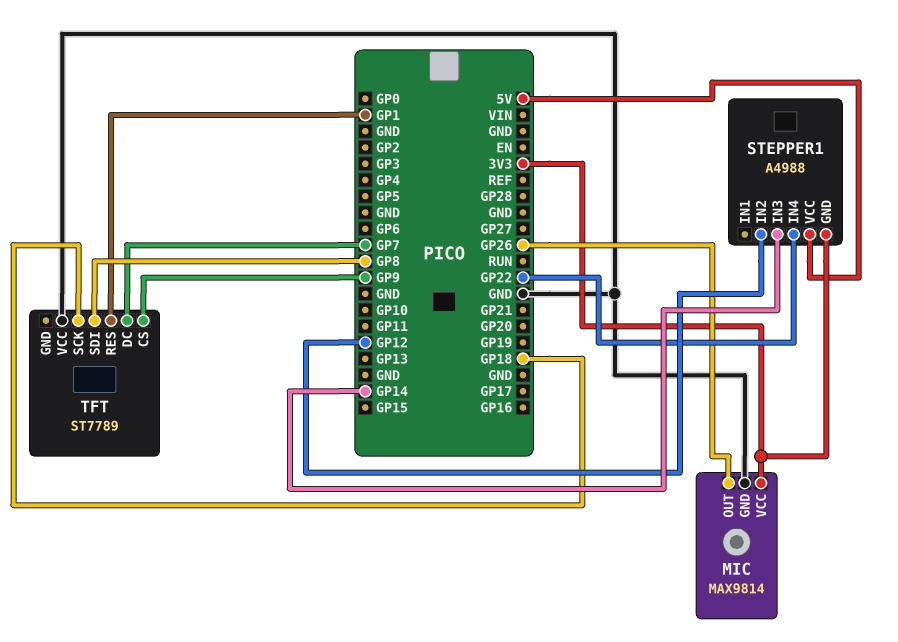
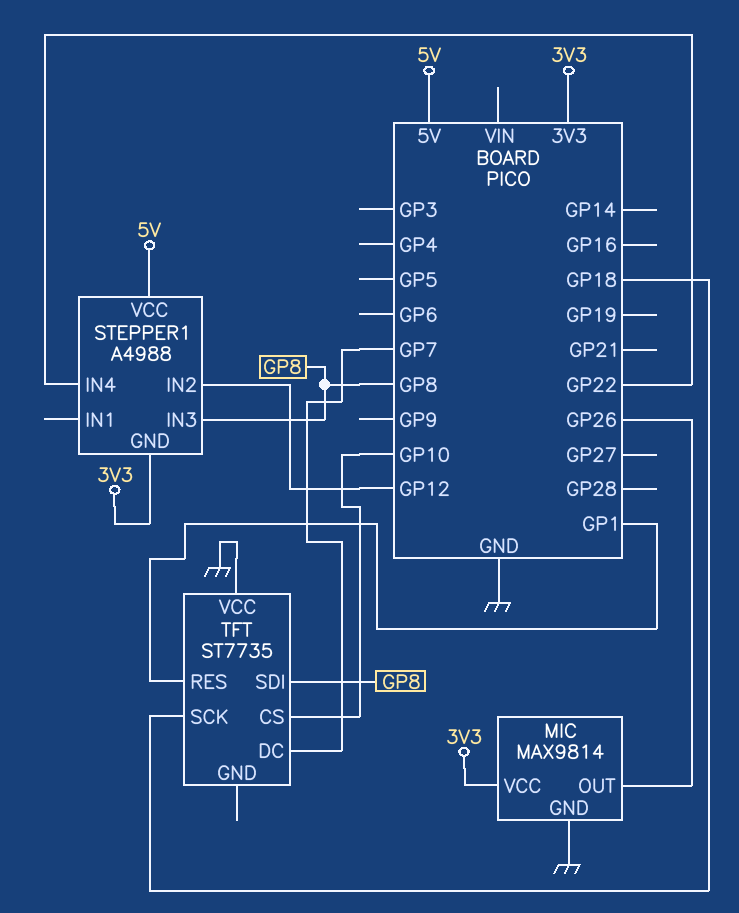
STEPPER1 pin IN3: GP14 -> GP8
TFT: ST7789 -> ST7735
TFT pin CS: GP9 -> GP10

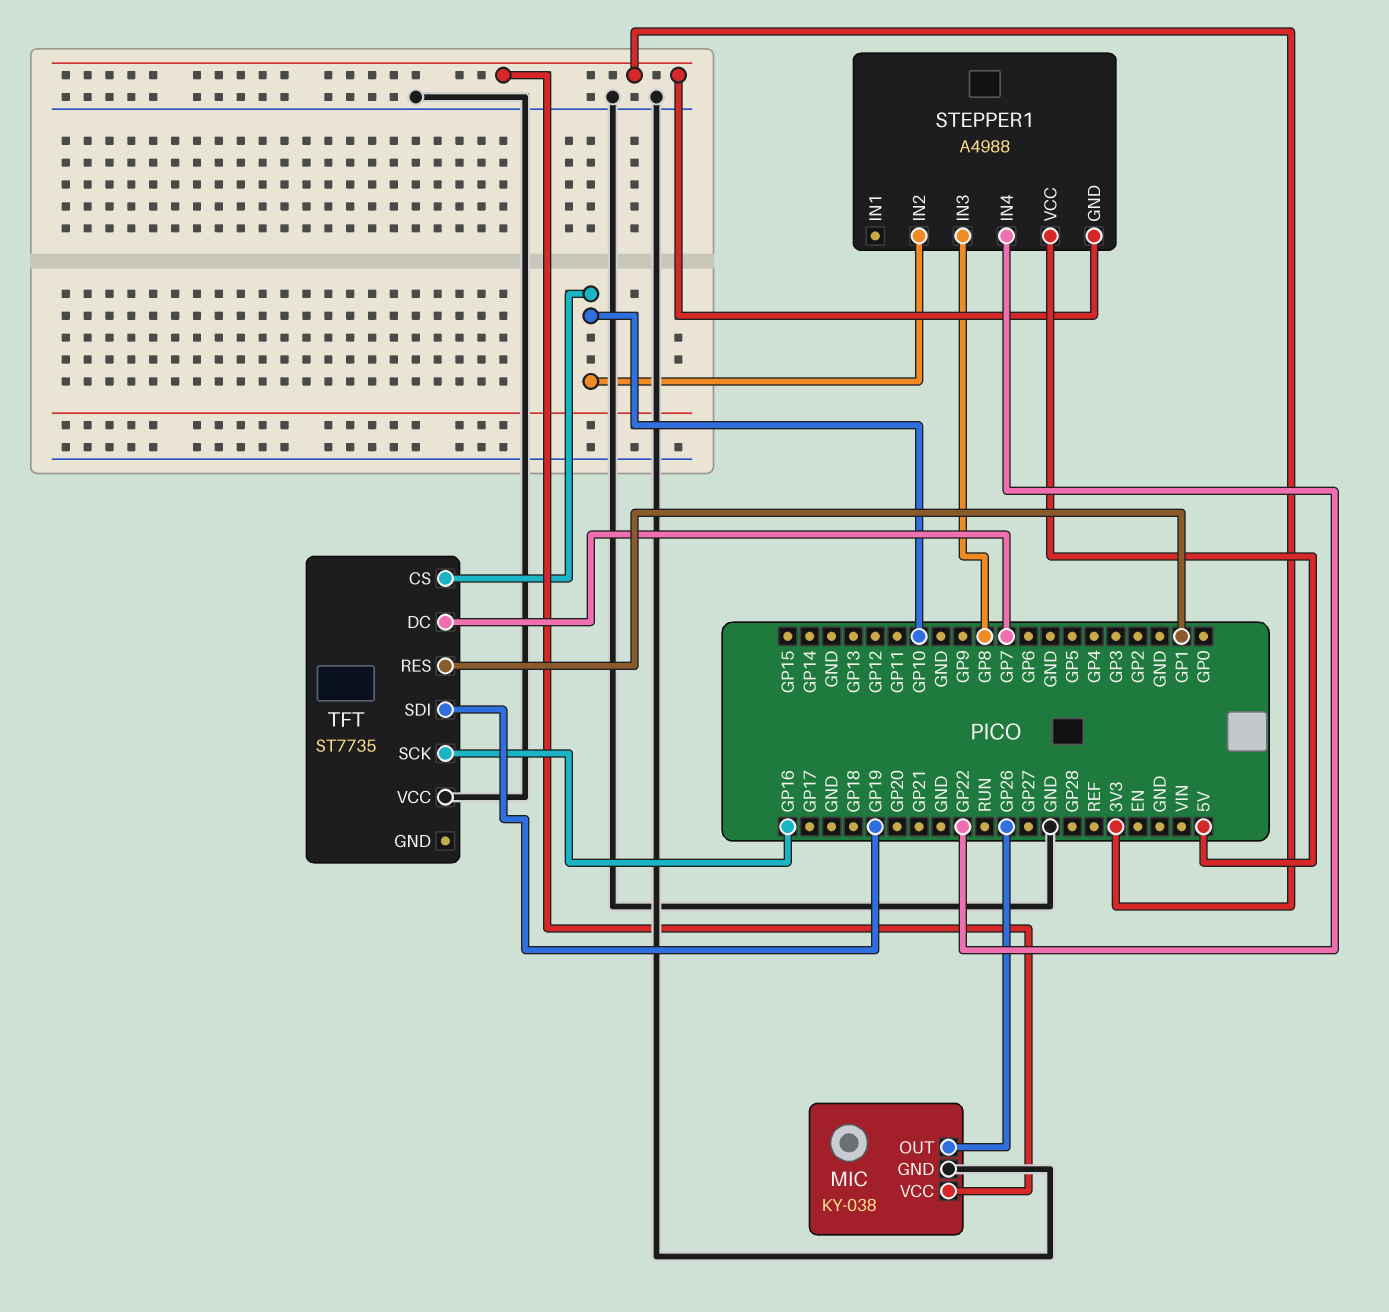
MIC: MAX9814 -> KY-038
STEPPER1 pin IN2: GP12 -> GP10
TFT pin SCK: GP18 -> GP16
TFT pin SDI: GP8 -> GP19

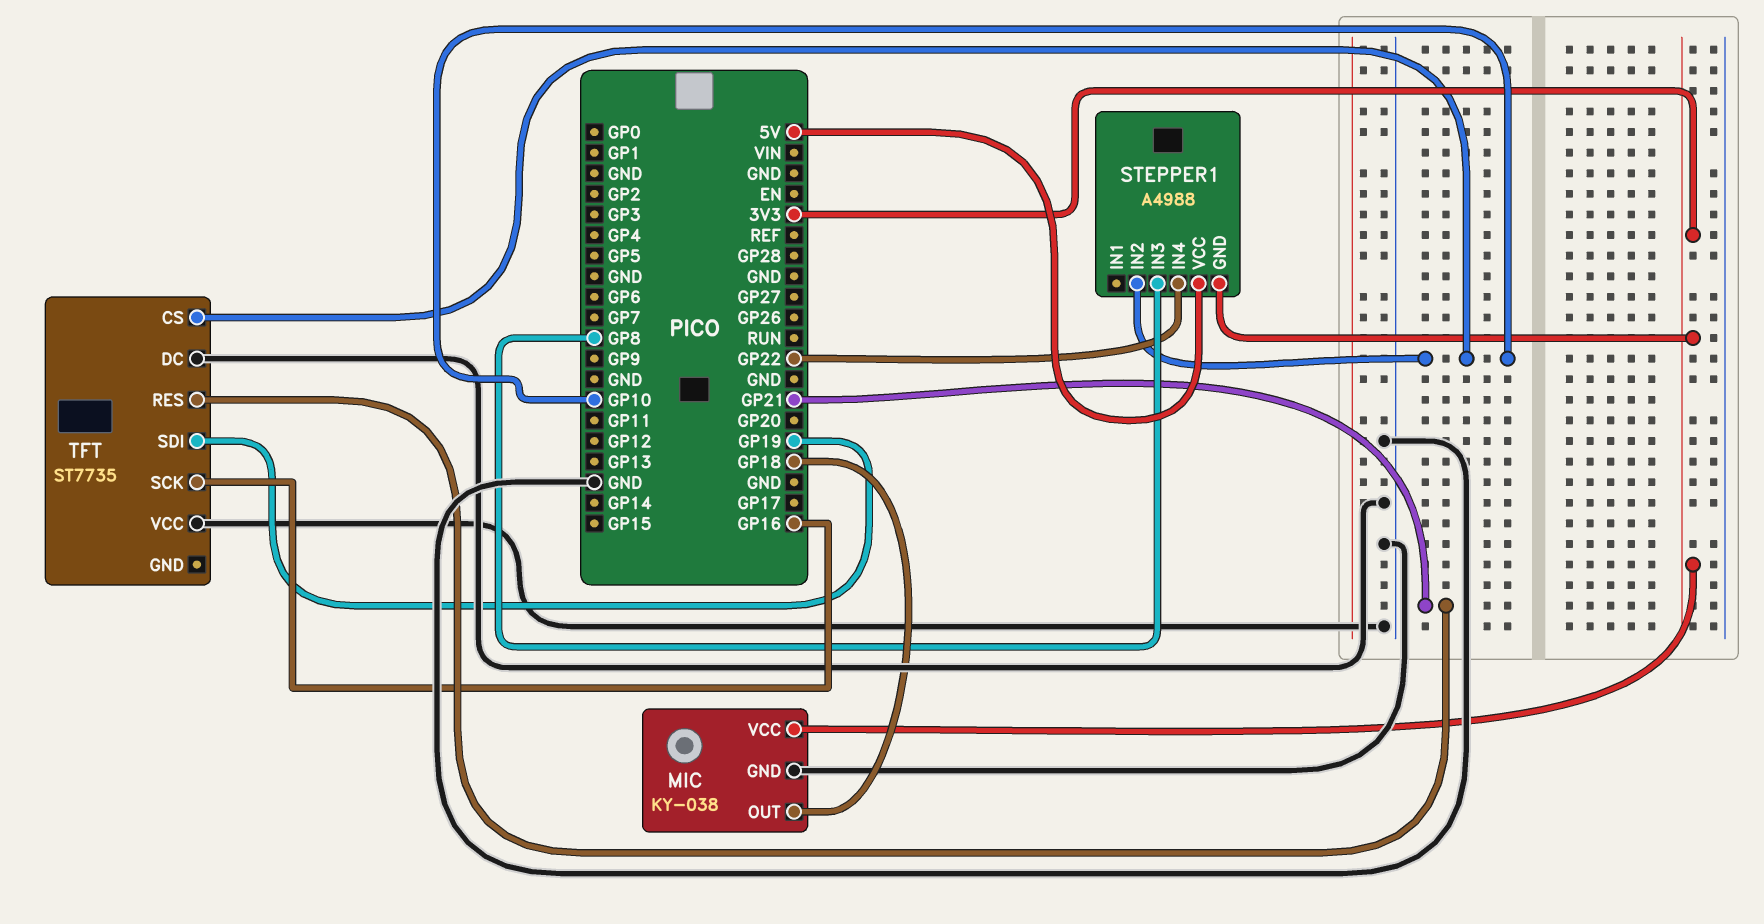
MIC pin OUT: GP26 -> GP18
TFT pin DC: GP7 -> GND
TFT pin RES: GP1 -> GP21

